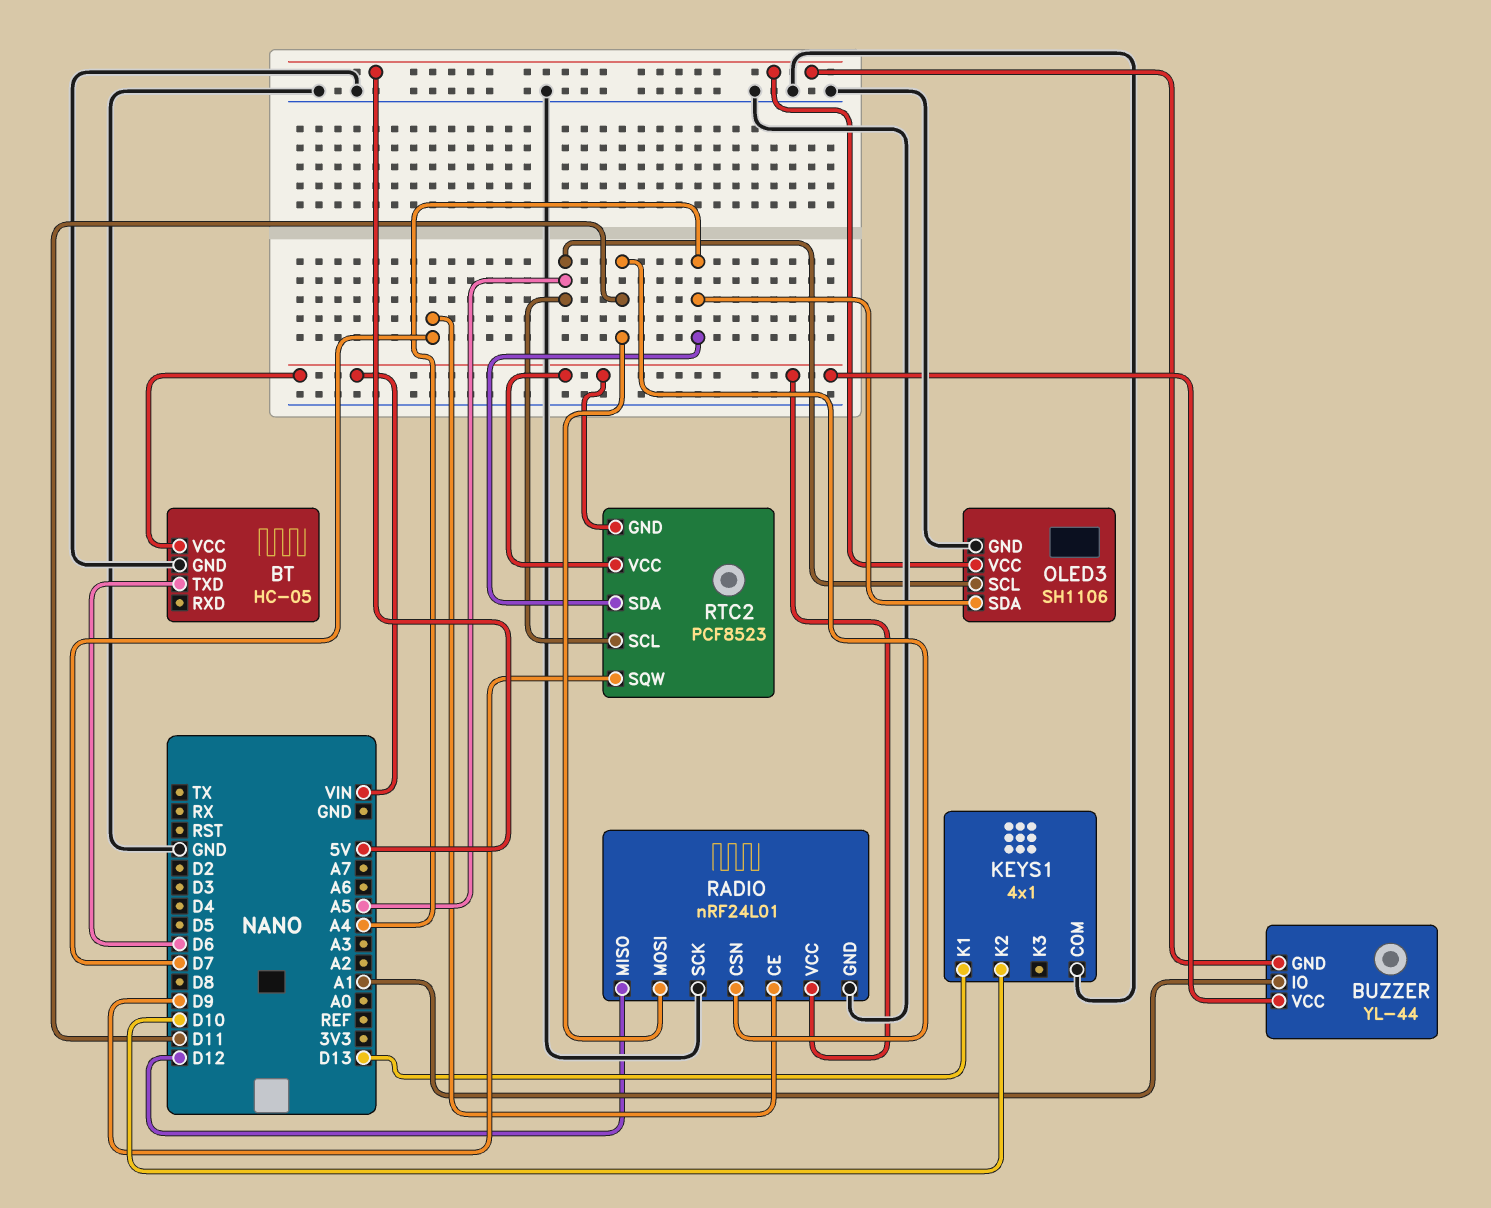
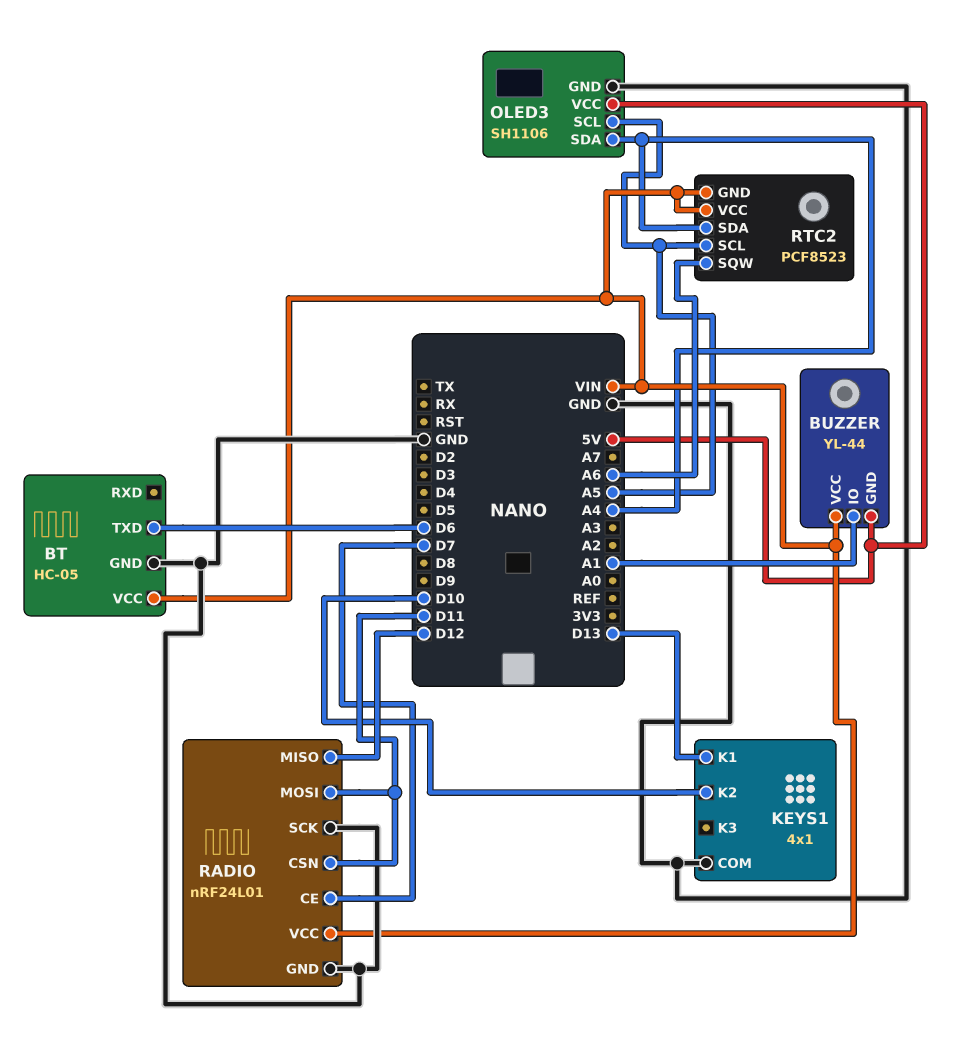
RTC2 pin SQW: D9 -> A6

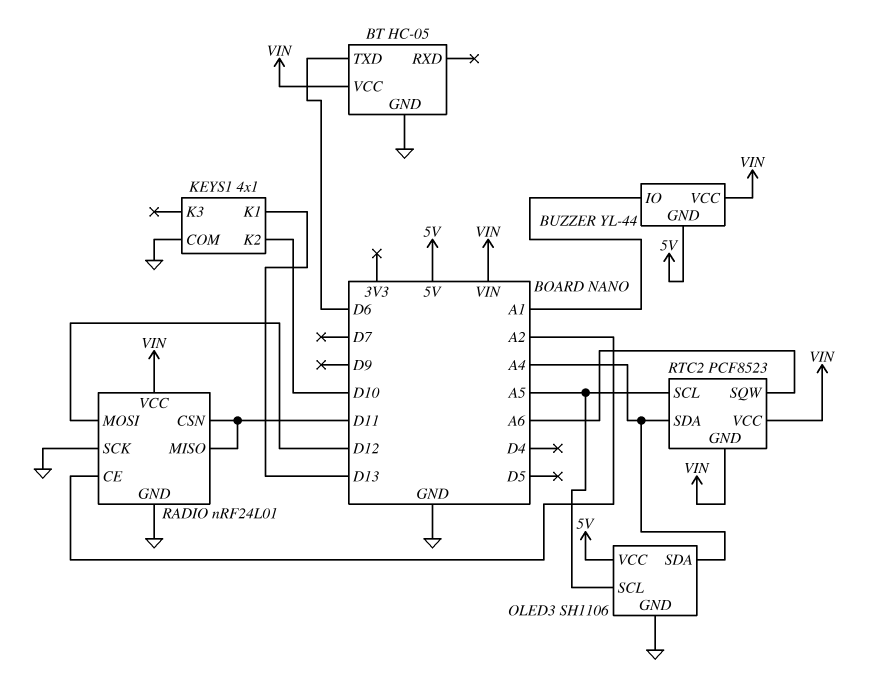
RADIO pin CE: D7 -> A2
RADIO pin MISO: D12 -> D11
RADIO pin MOSI: D11 -> D12

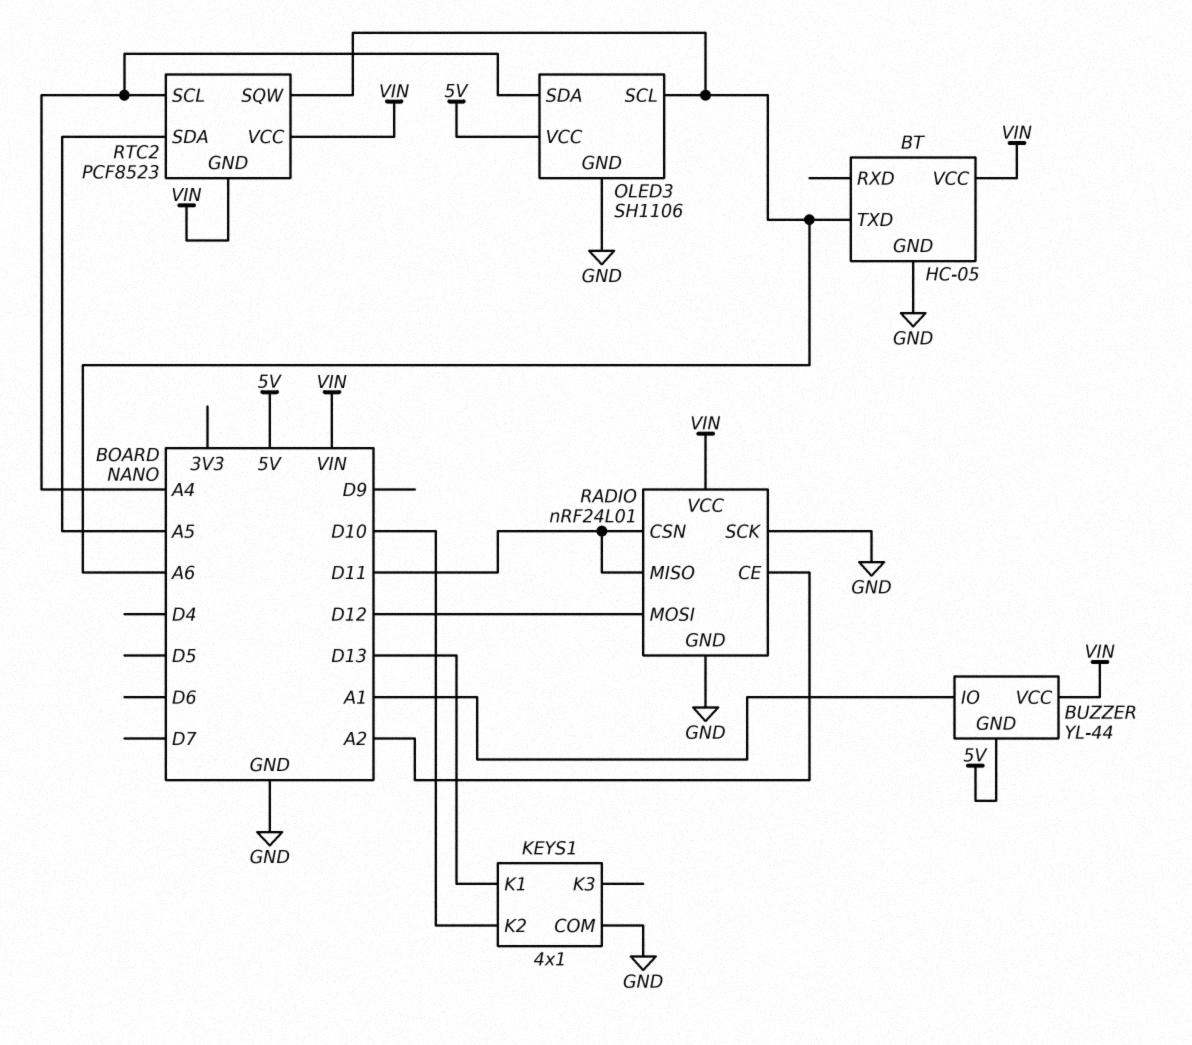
BT pin TXD: D6 -> A6
OLED3 pin SCL: A5 -> A6
RTC2 pin SCL: A5 -> A4
RTC2 pin SDA: A4 -> A5

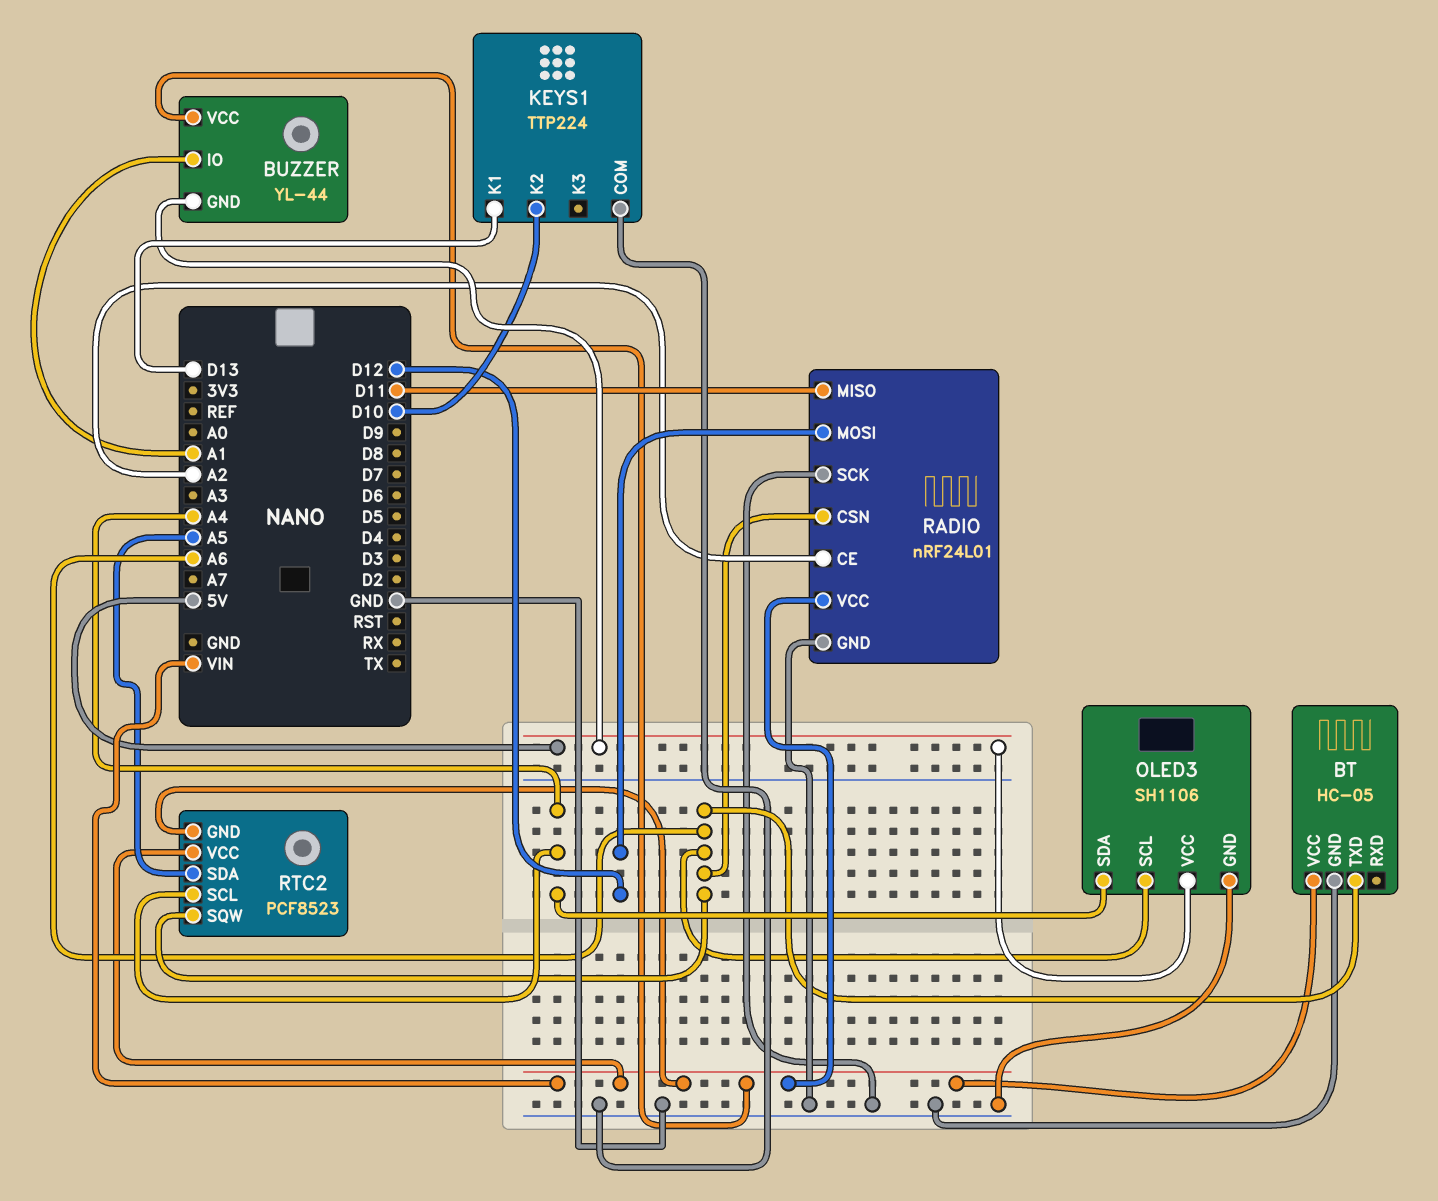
KEYS1: 4x1 -> TTP224
RADIO pin CSN: D11 -> A6

